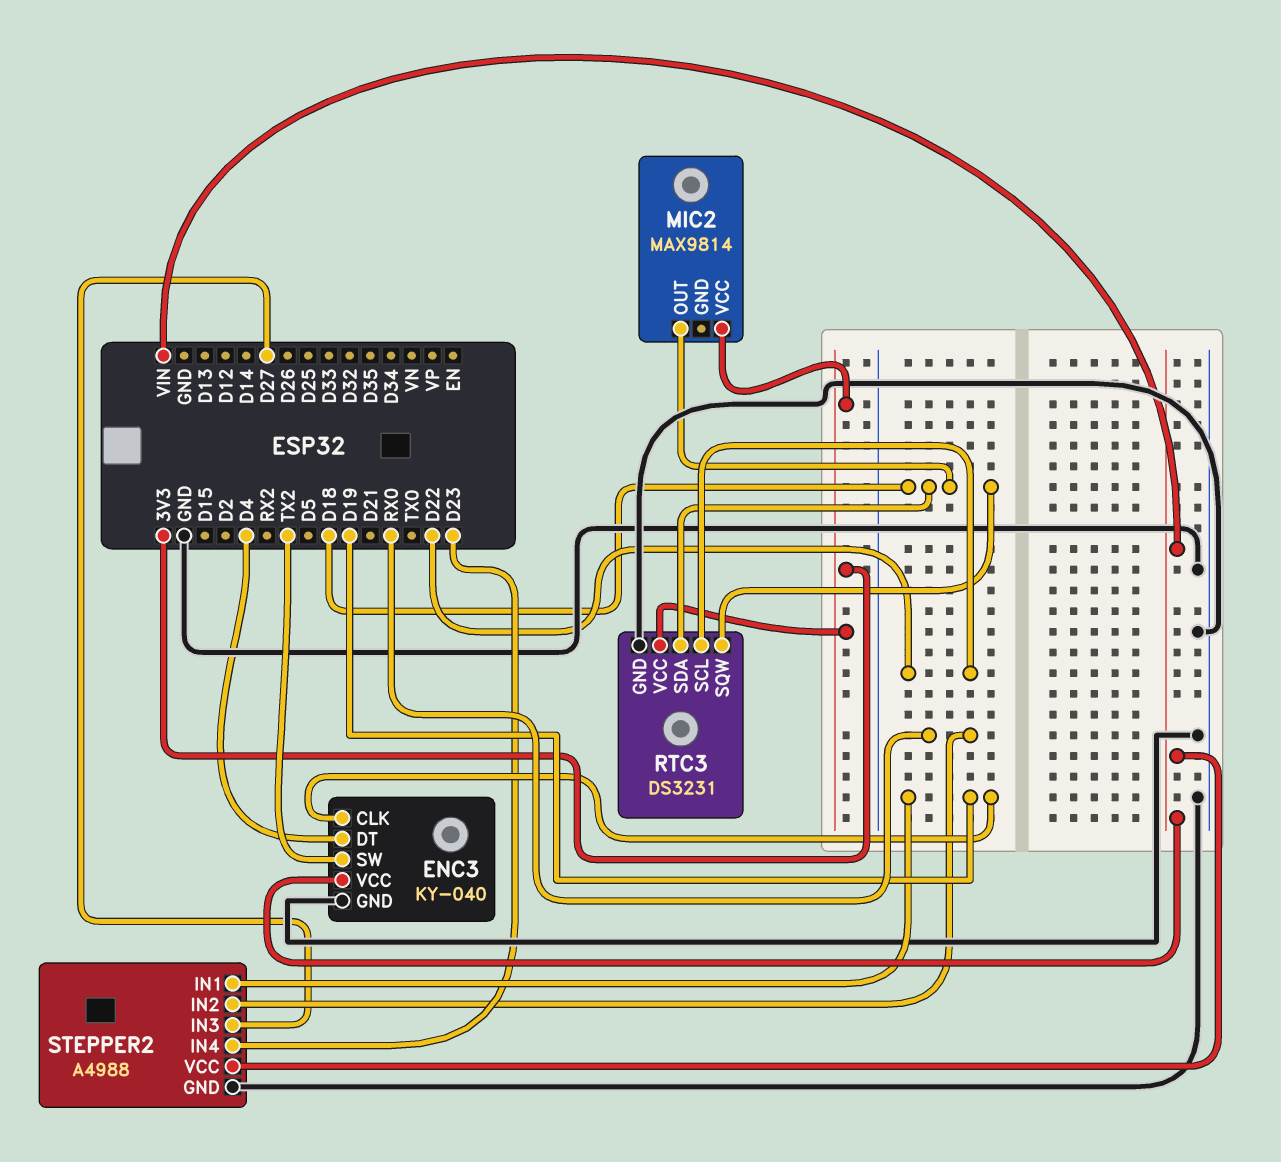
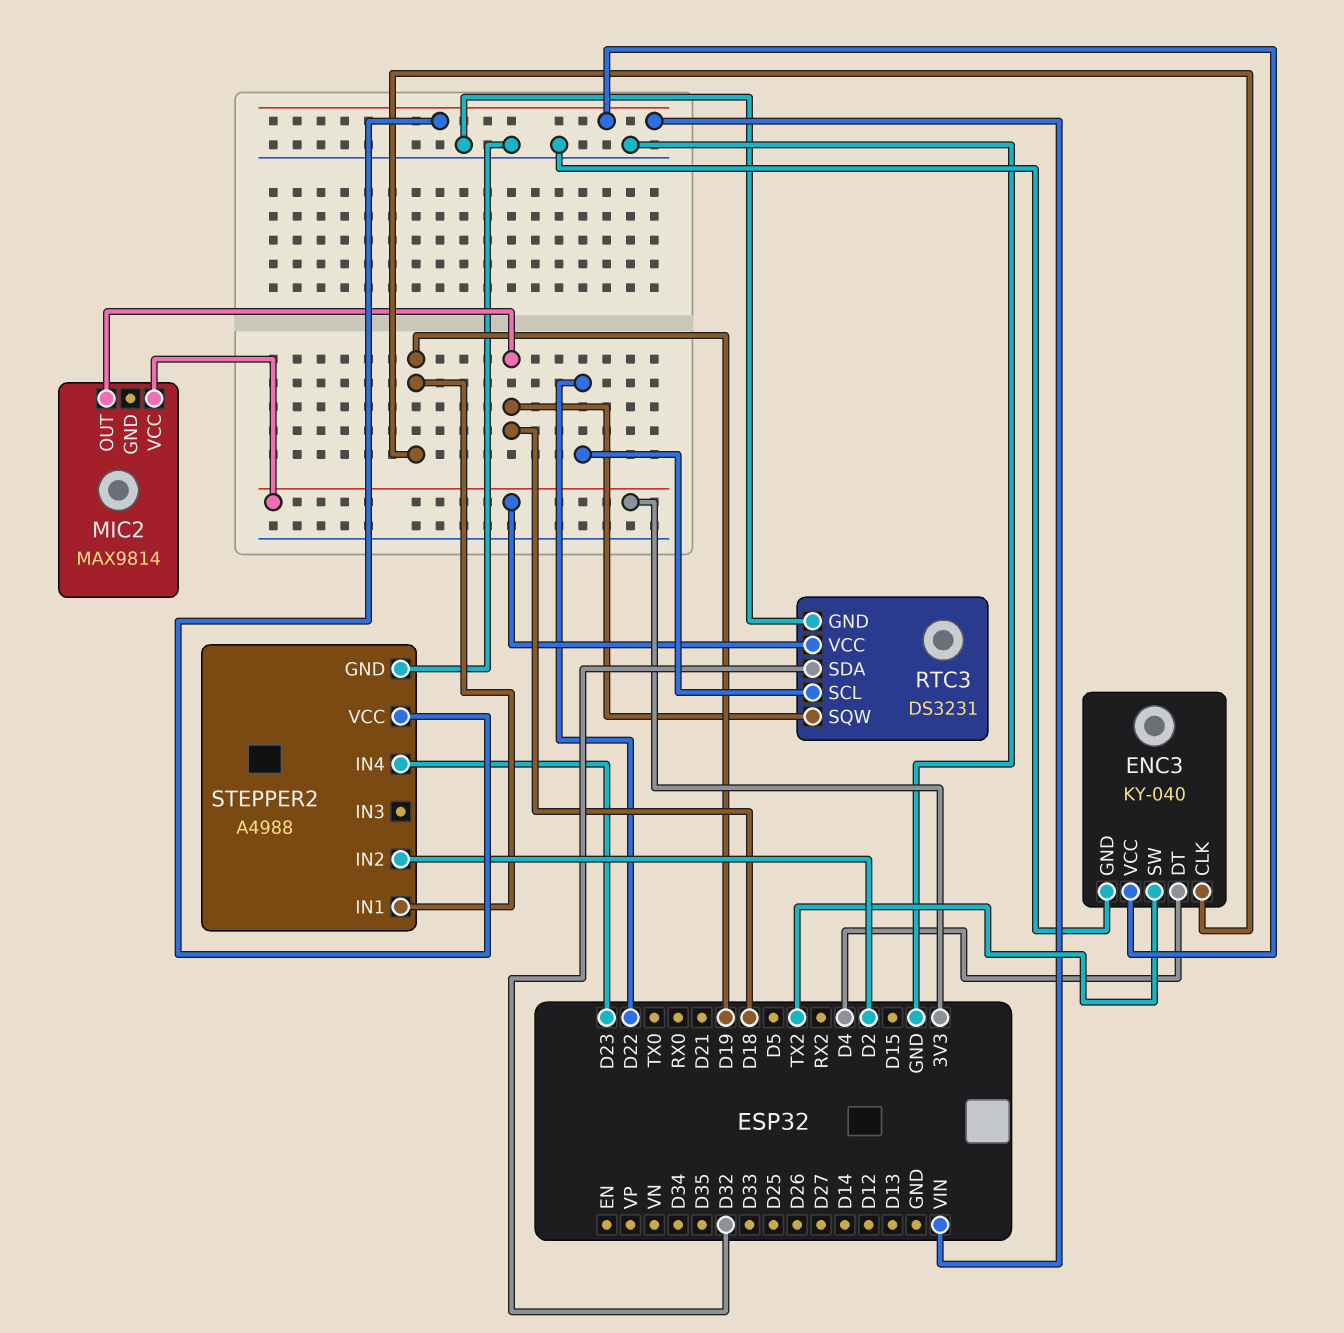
RTC3 pin SDA: D18 -> D32
STEPPER2 pin IN2: RX0 -> D2
STEPPER2 pin IN3: D27 -> none

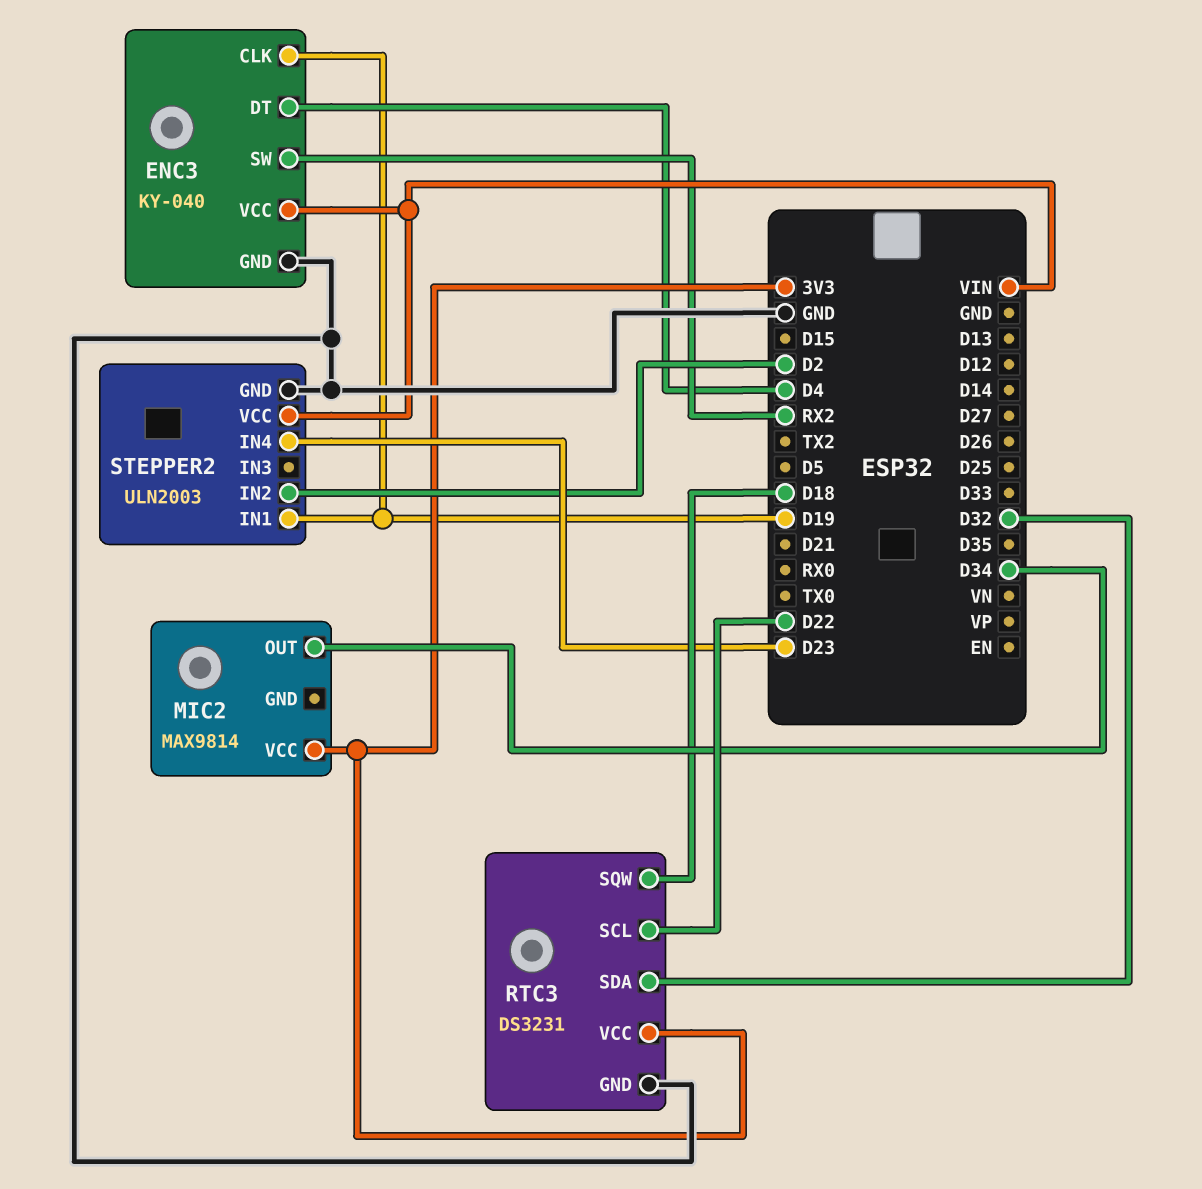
ENC3 pin SW: TX2 -> RX2
MIC2 pin OUT: D18 -> D34
STEPPER2: A4988 -> ULN2003

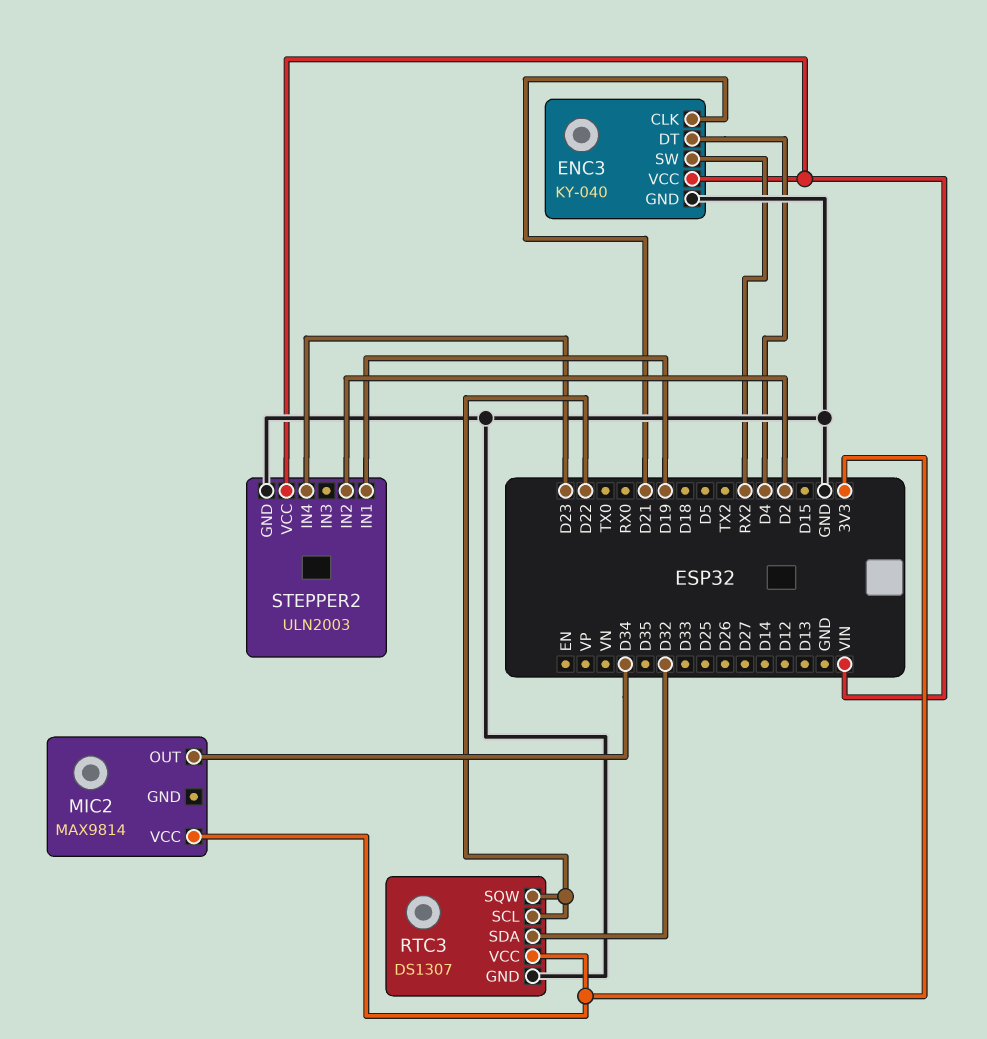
ENC3 pin CLK: D19 -> D21
RTC3: DS3231 -> DS1307
RTC3 pin SQW: D18 -> D22

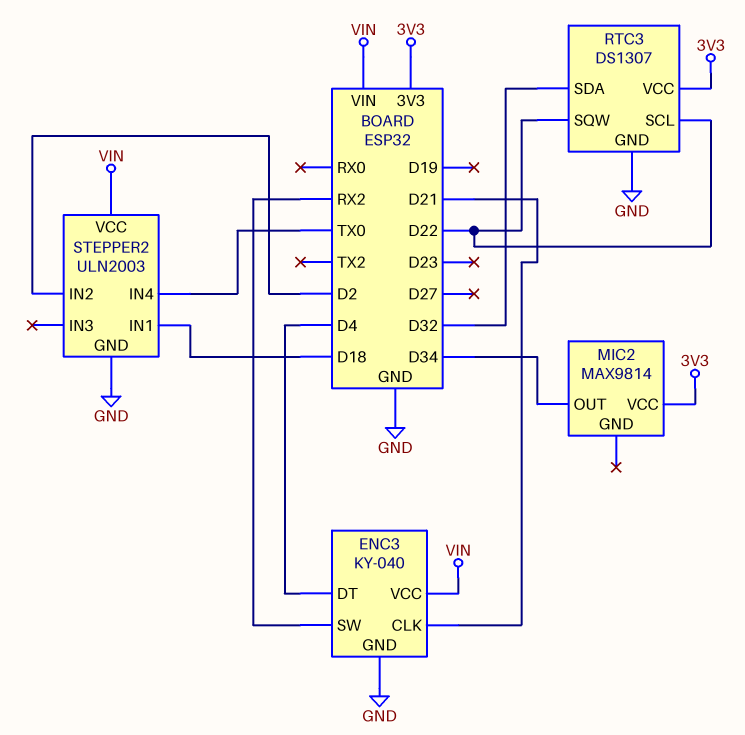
STEPPER2 pin IN1: D19 -> D18
STEPPER2 pin IN4: D23 -> TX0

